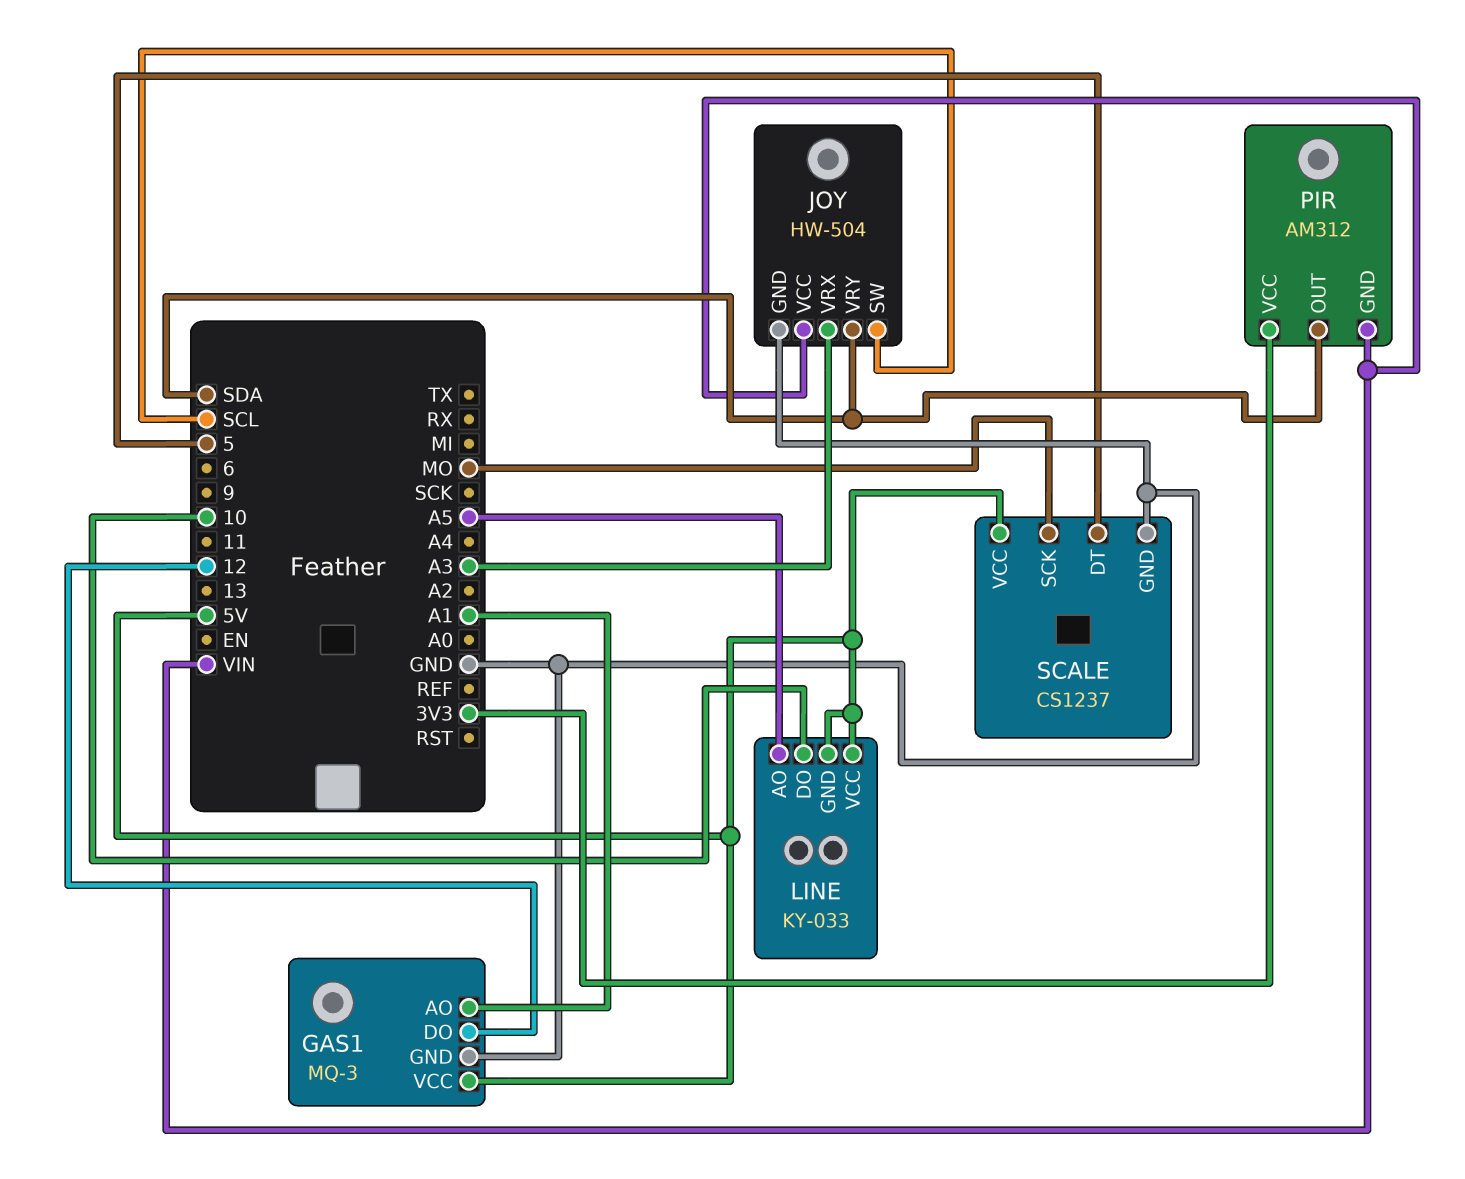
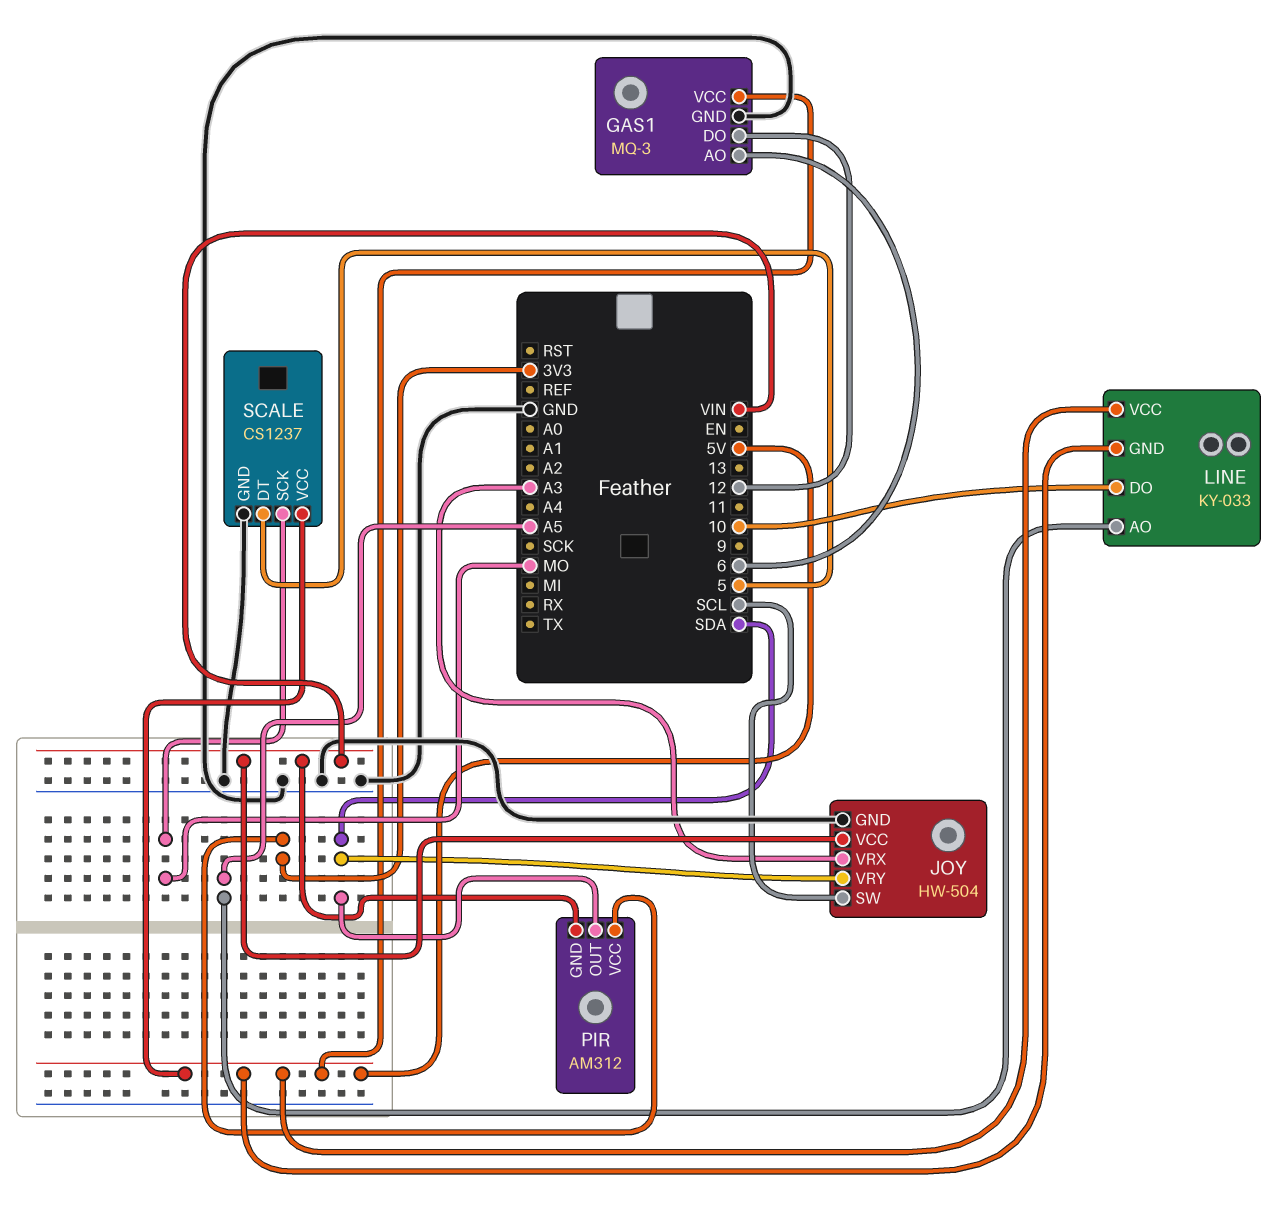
GAS1 pin AO: A1 -> 6

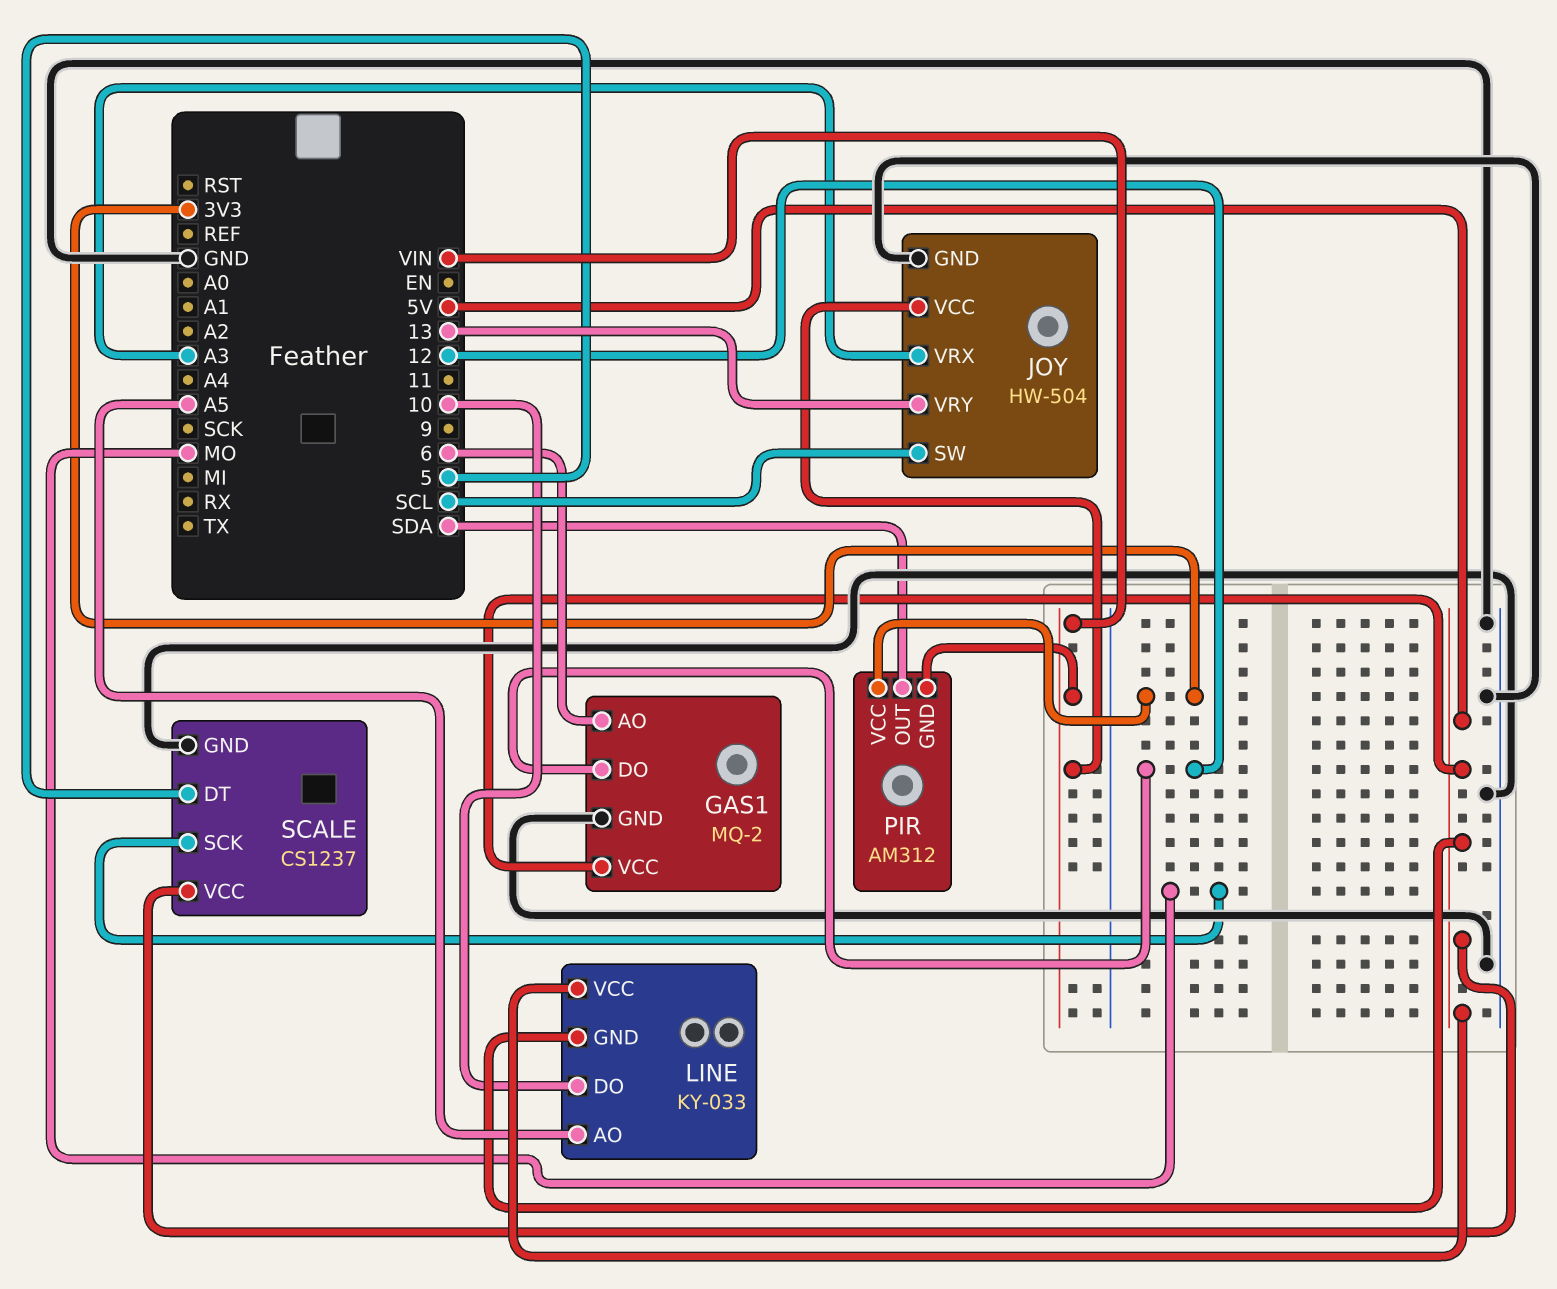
GAS1: MQ-3 -> MQ-2
JOY pin VRY: SDA -> 13

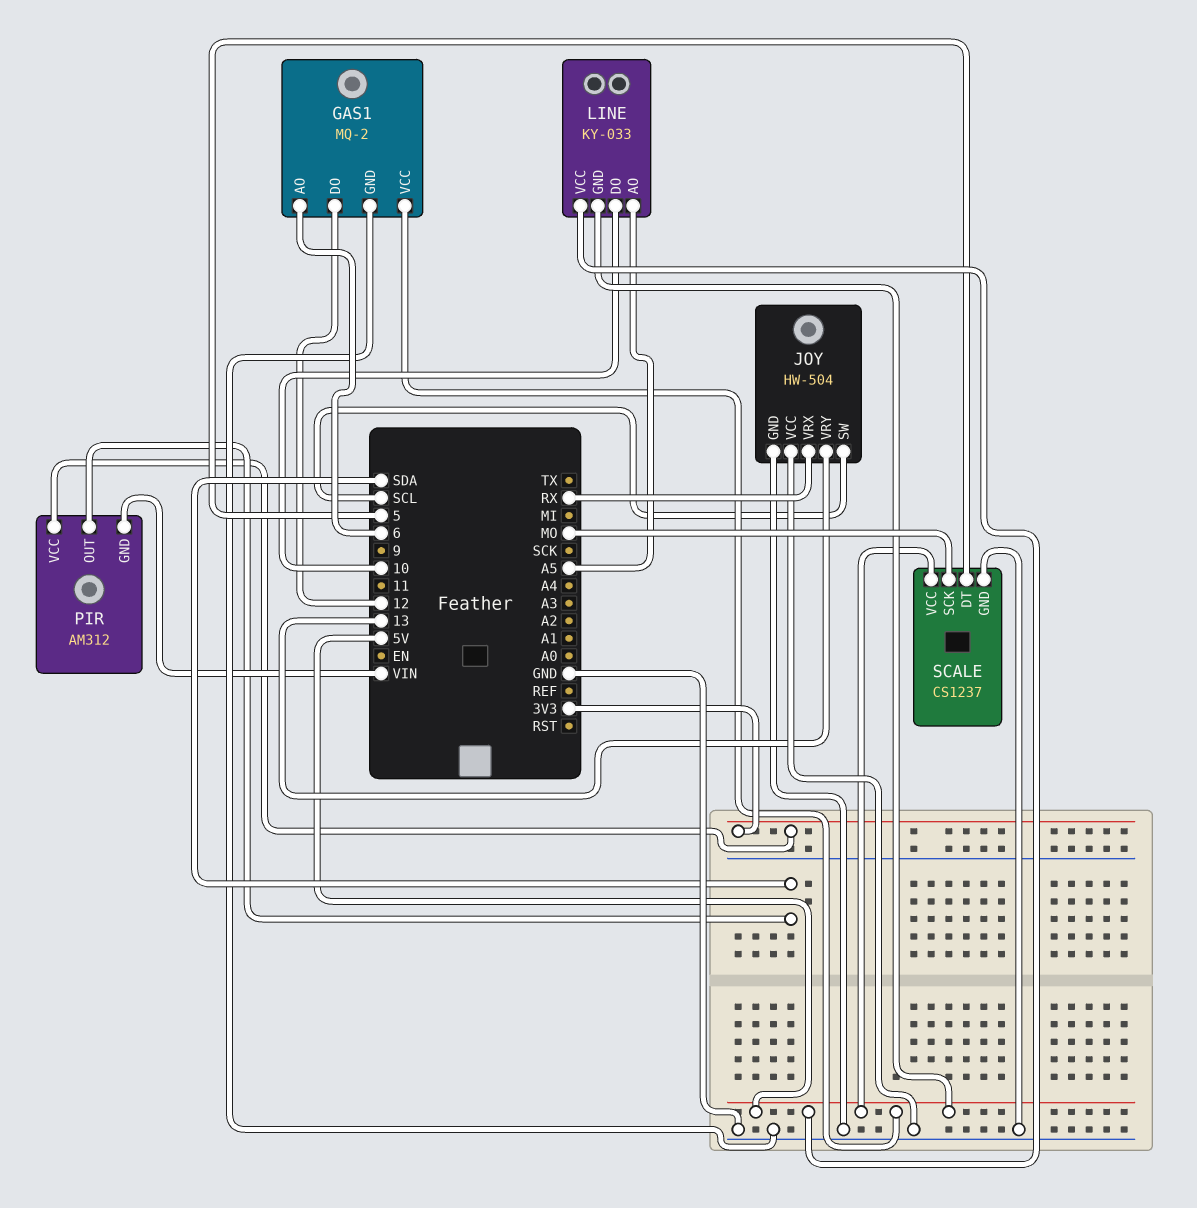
JOY pin VCC: VIN -> GND
JOY pin VRX: A3 -> RX

